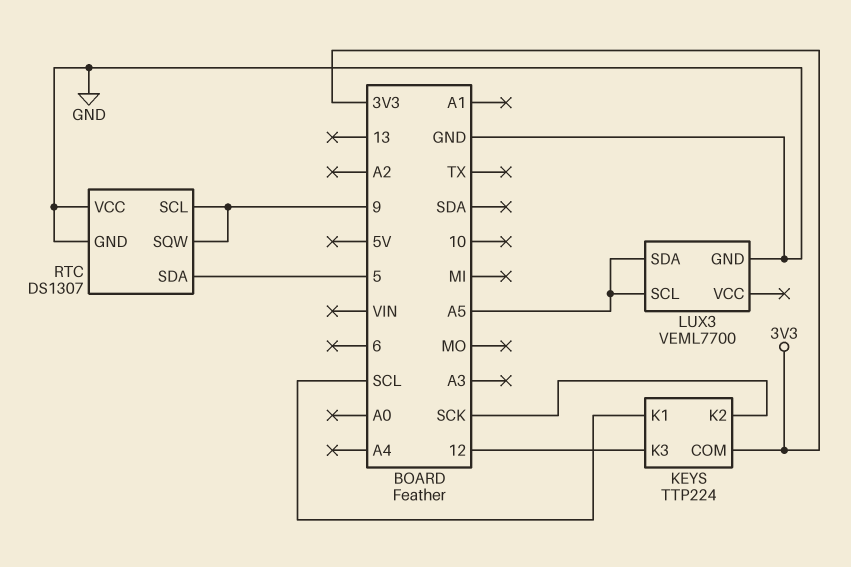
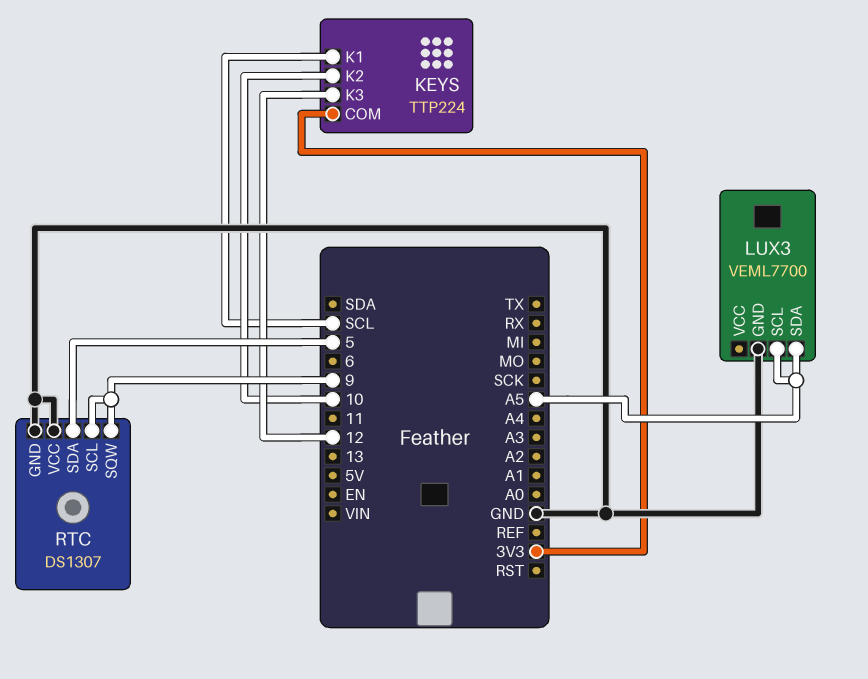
KEYS pin K2: SCK -> 10

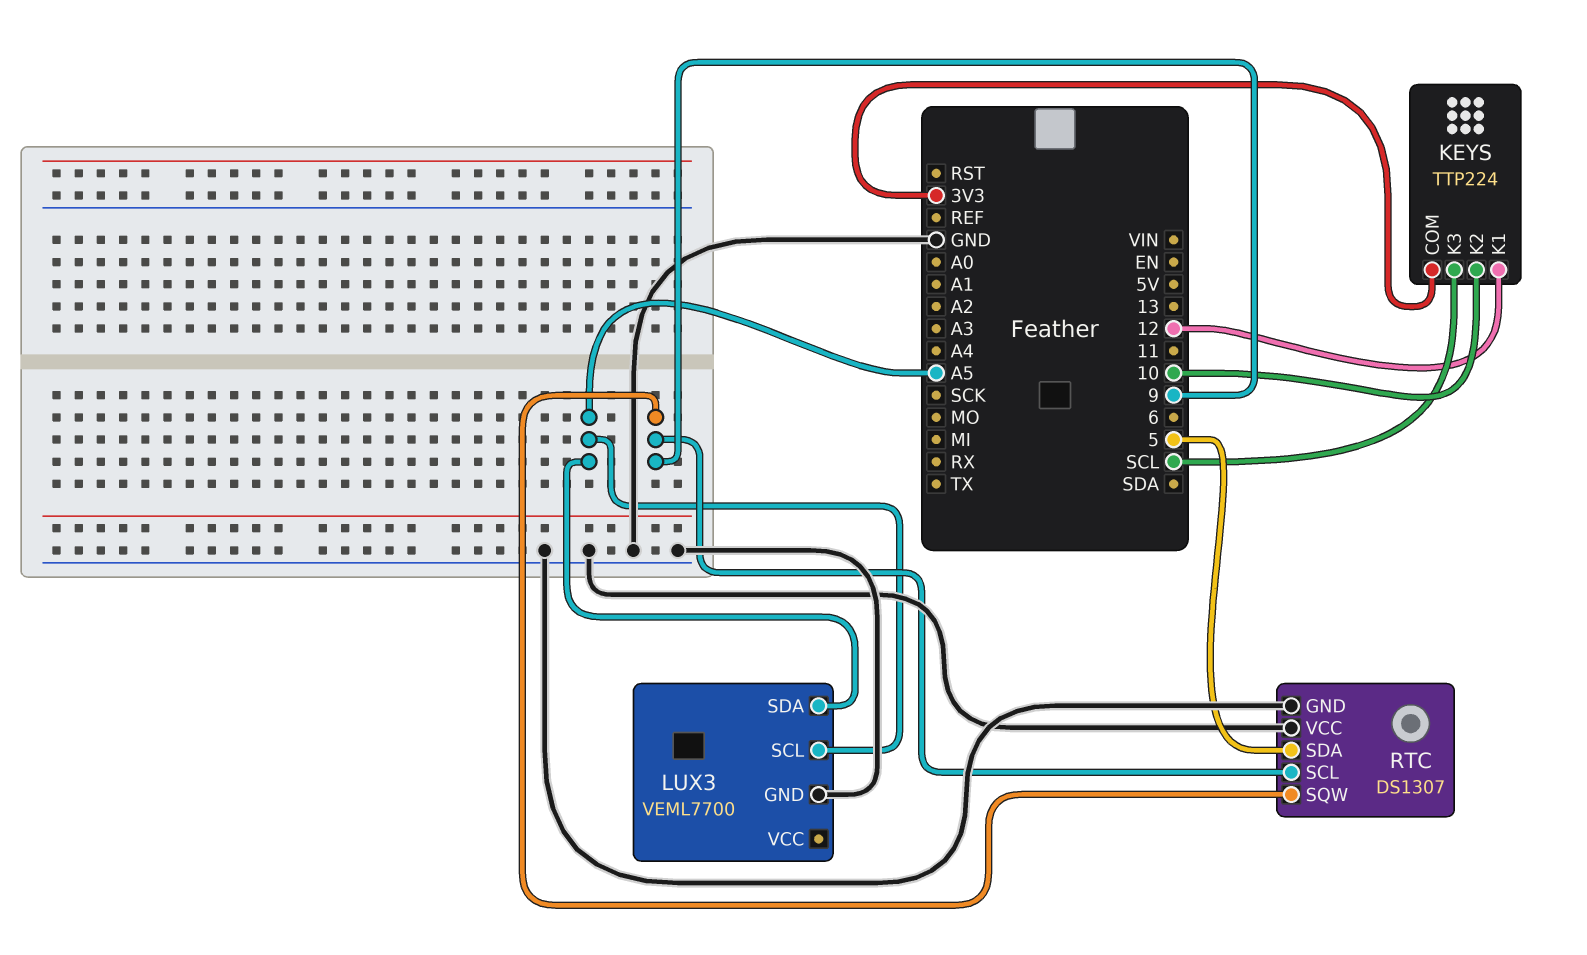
KEYS pin K1: SCL -> 12
KEYS pin K3: 12 -> SCL

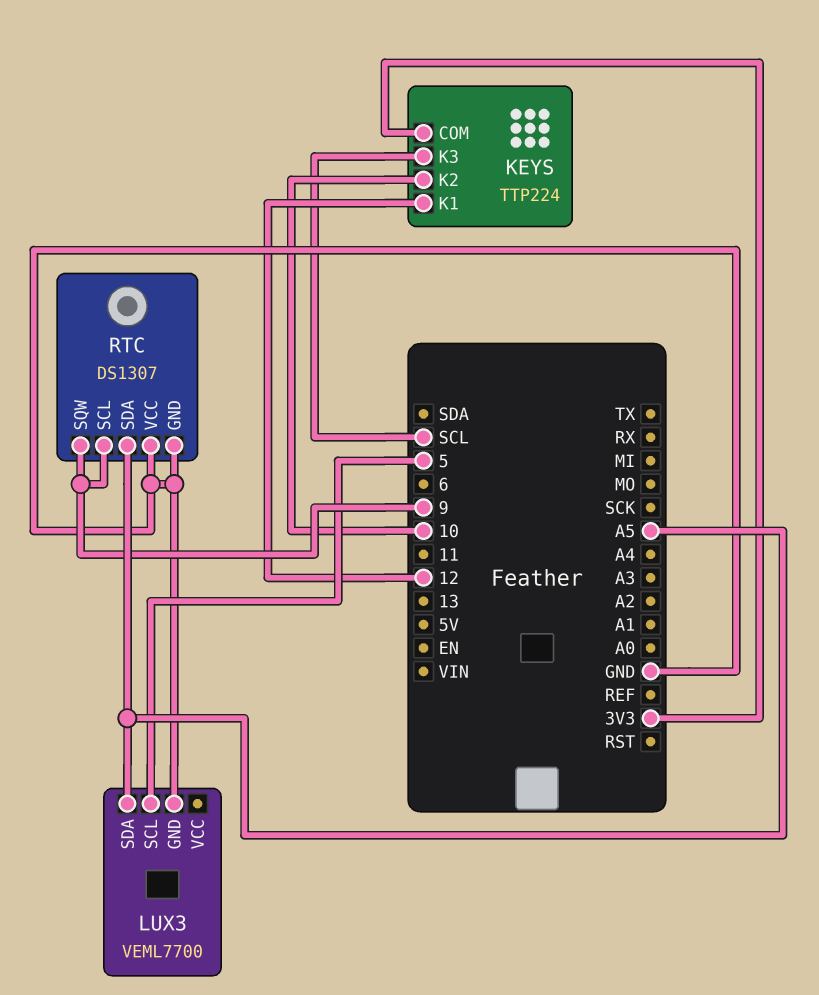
LUX3 pin SCL: A5 -> 5
RTC pin SDA: 5 -> A5

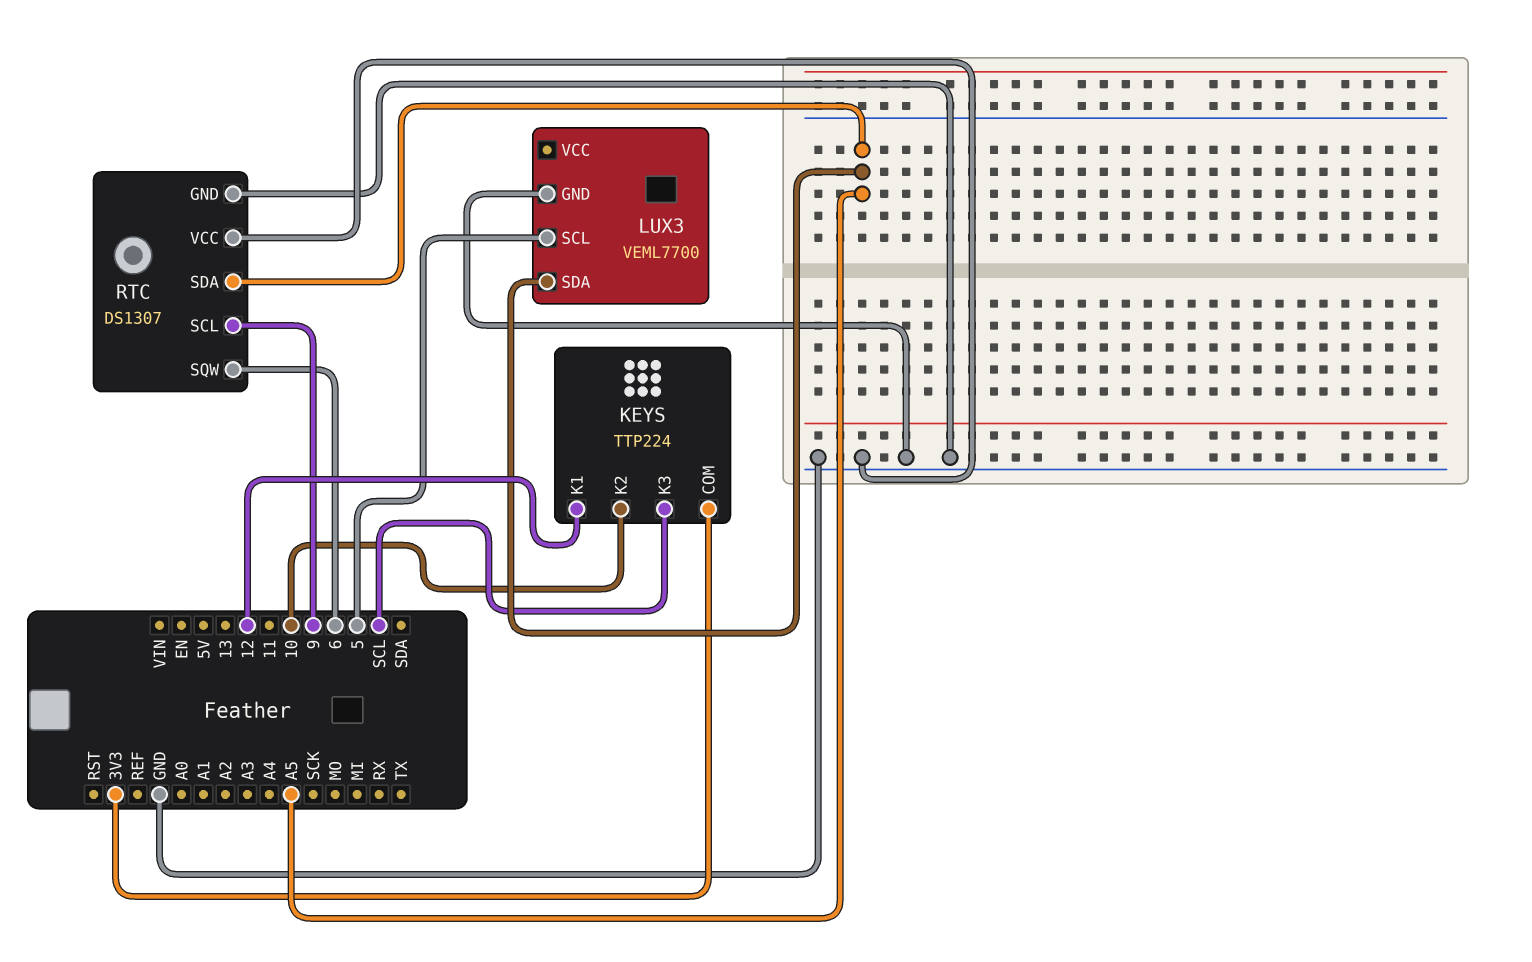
RTC pin SQW: 9 -> 6

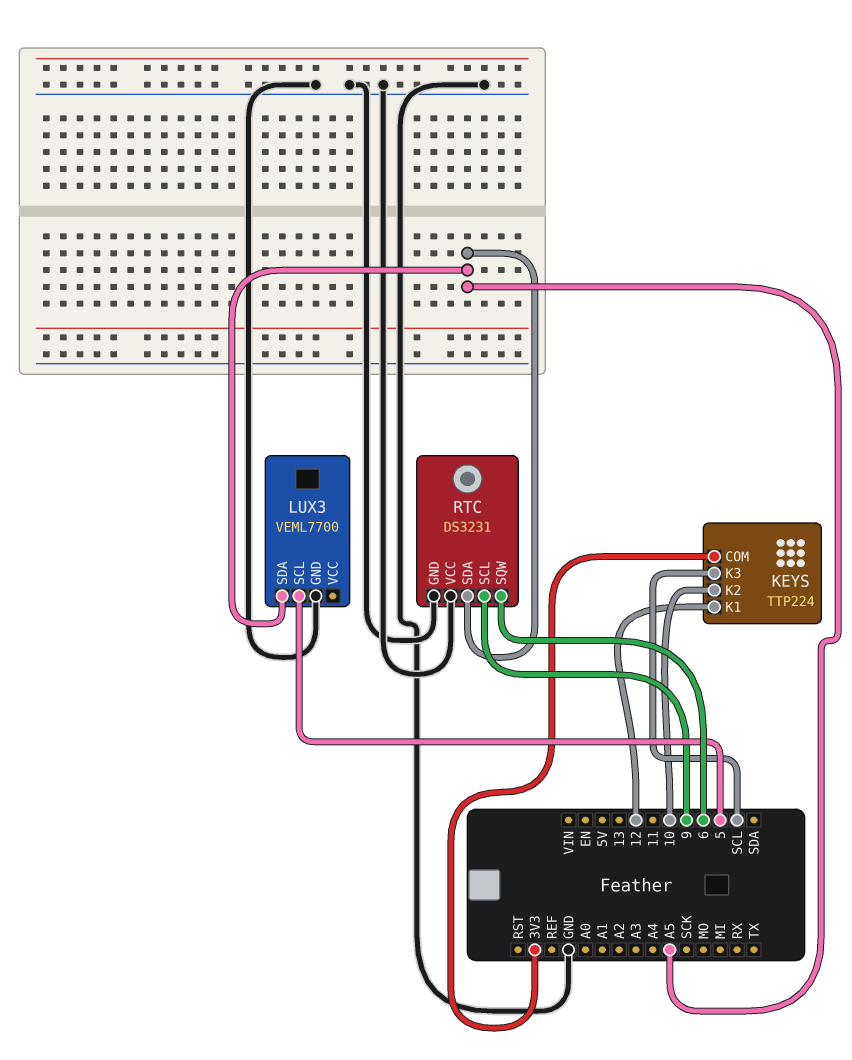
RTC: DS1307 -> DS3231

